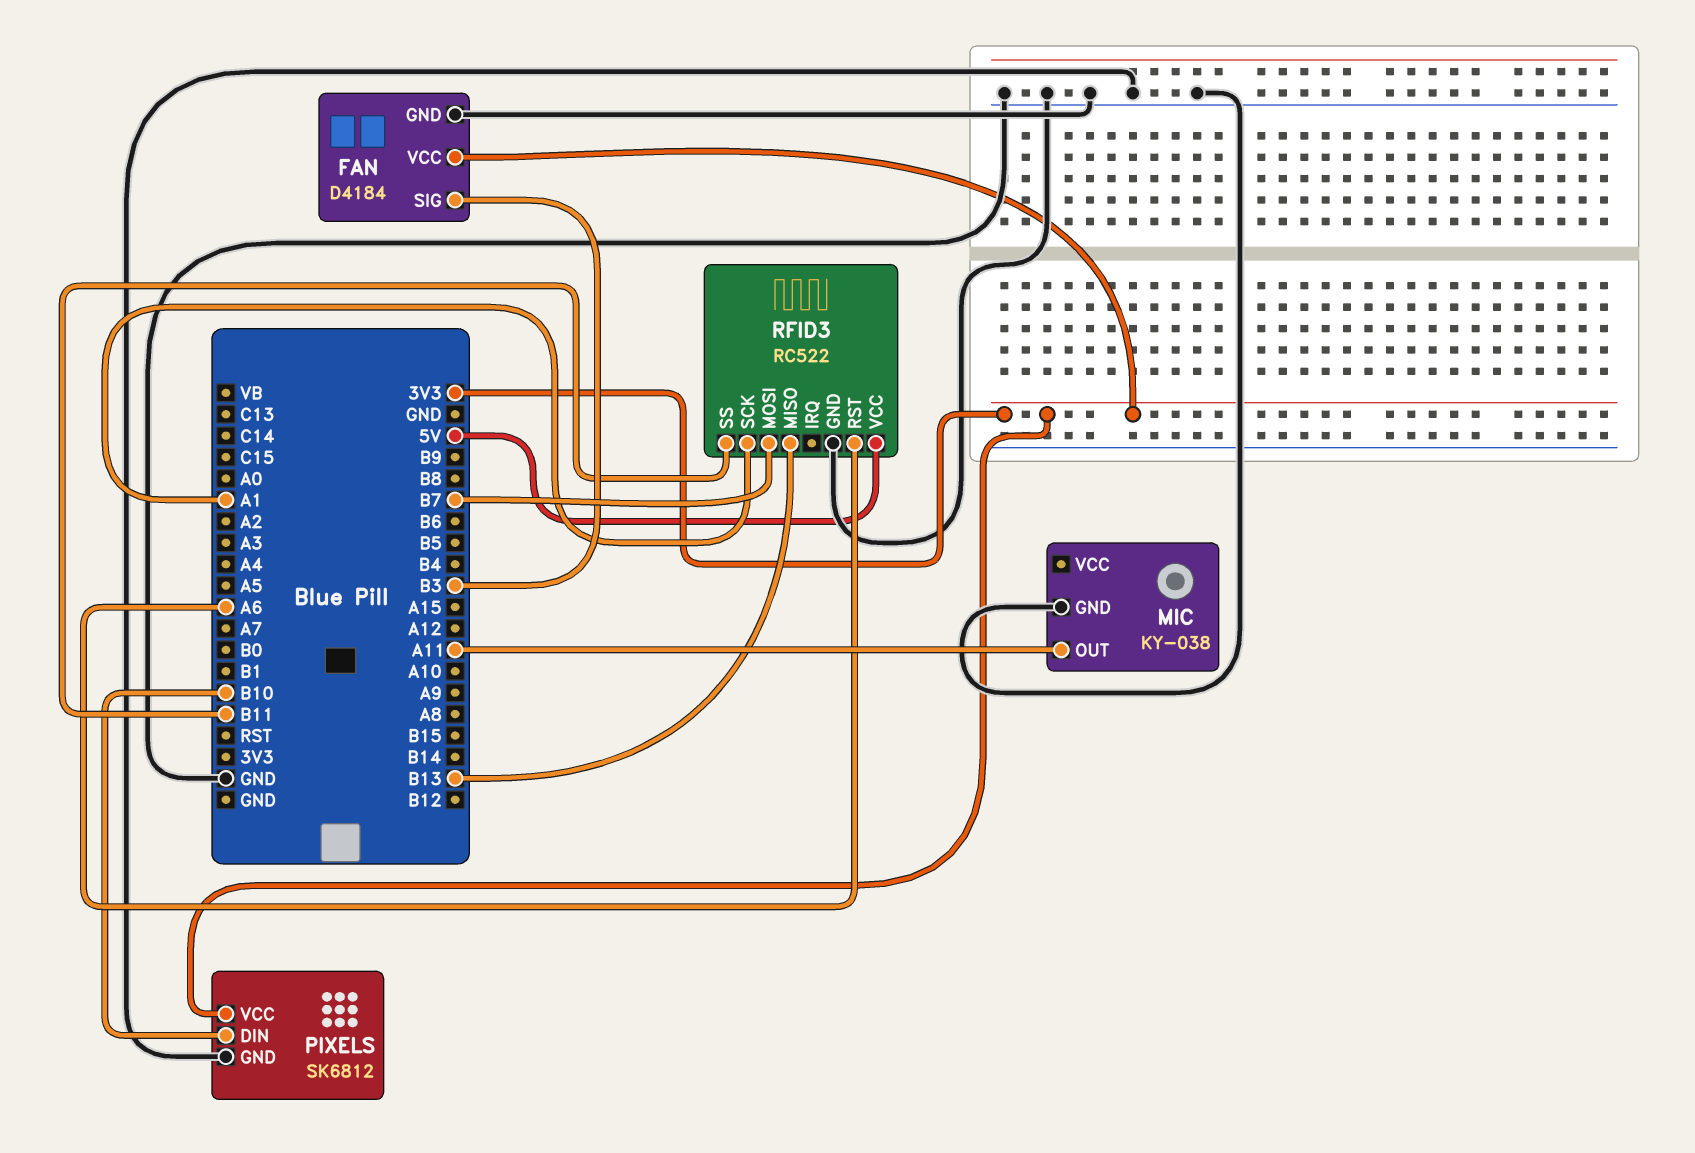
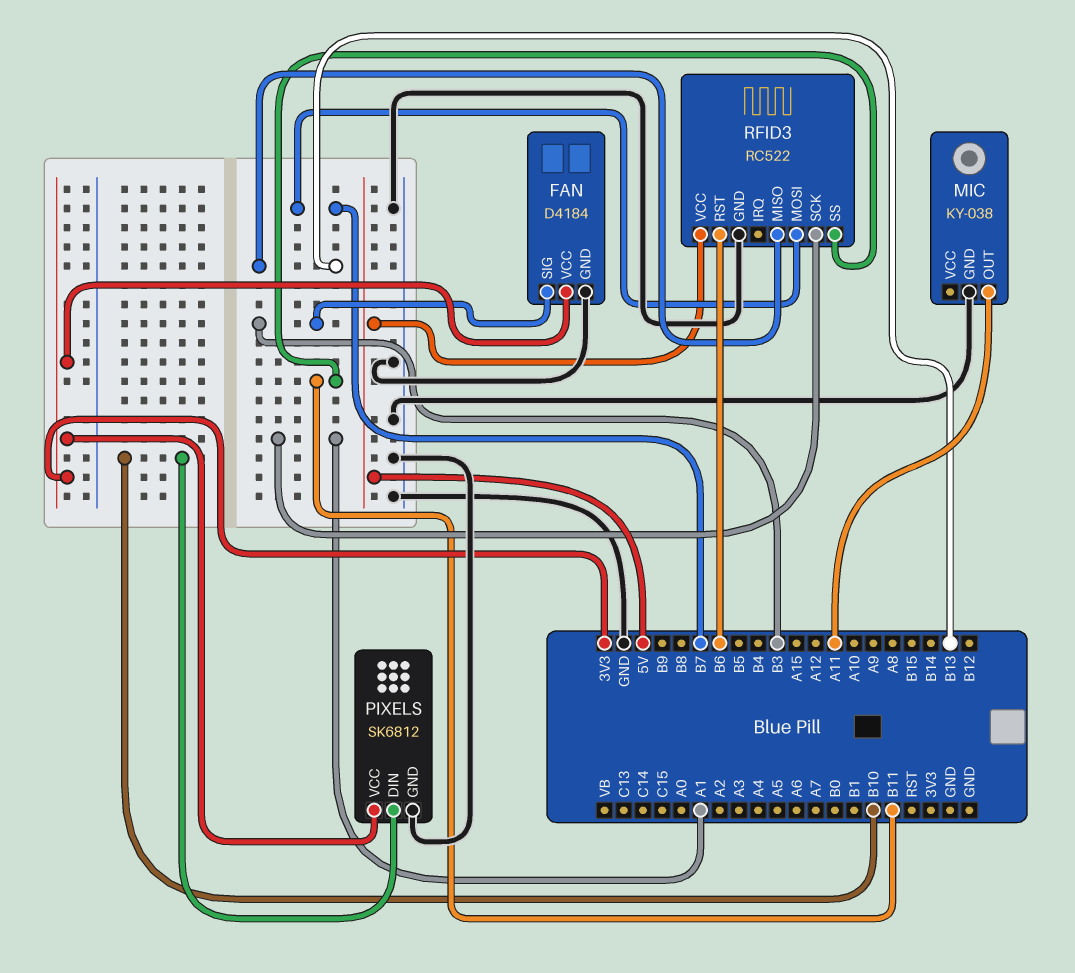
RFID3 pin RST: A6 -> B6

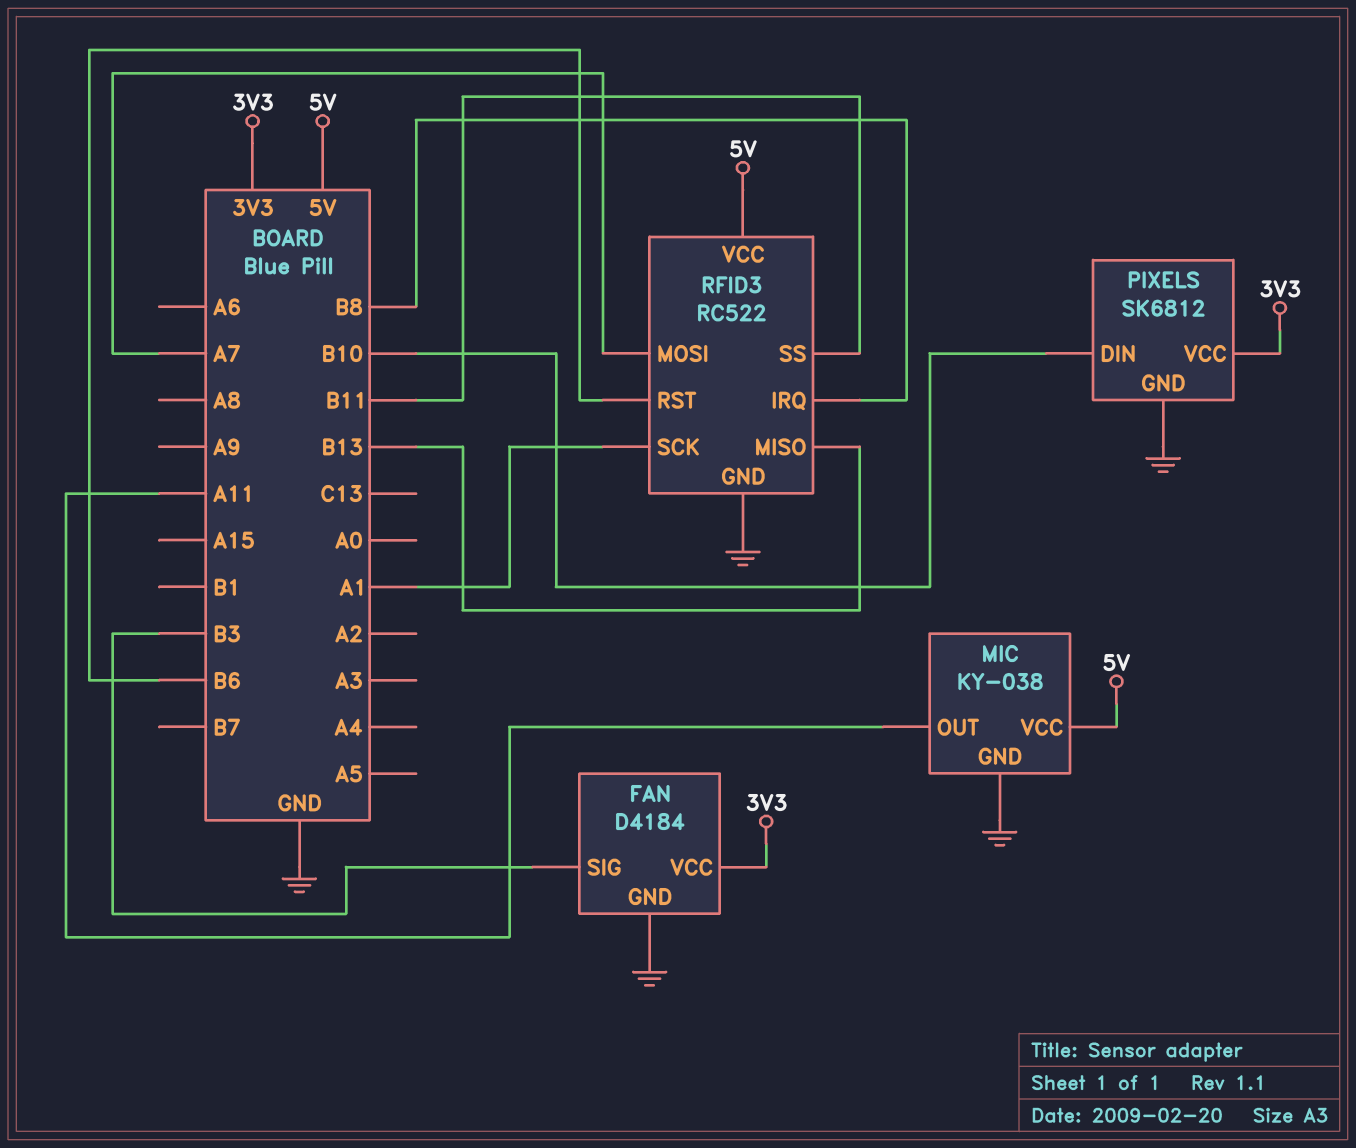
MIC pin VCC: none -> 5V
RFID3 pin IRQ: none -> B8
RFID3 pin MOSI: B7 -> A7

